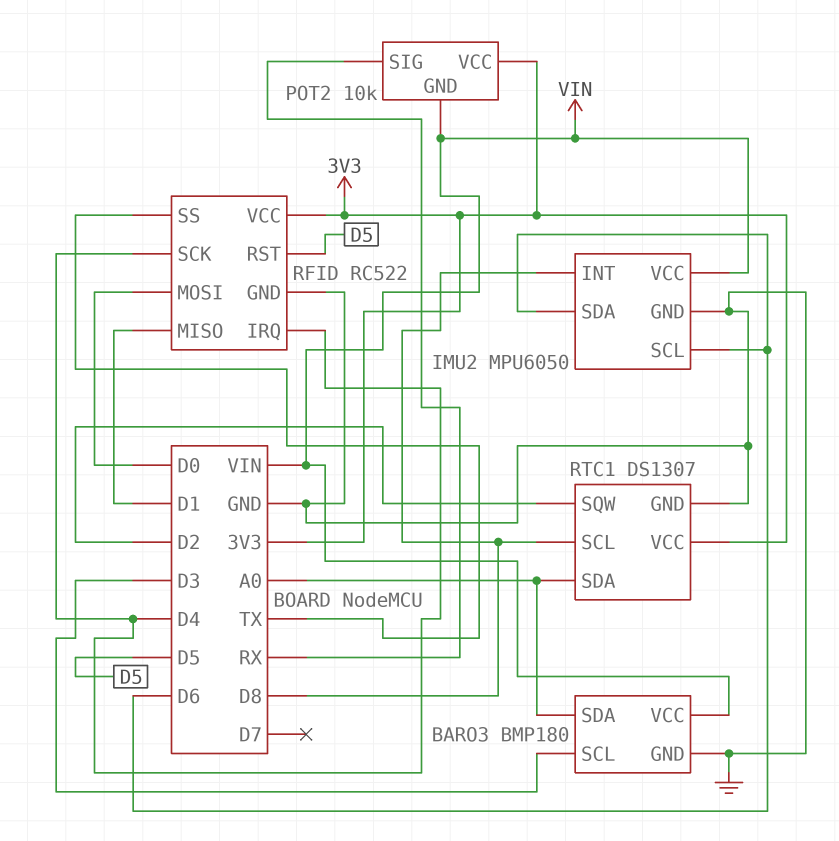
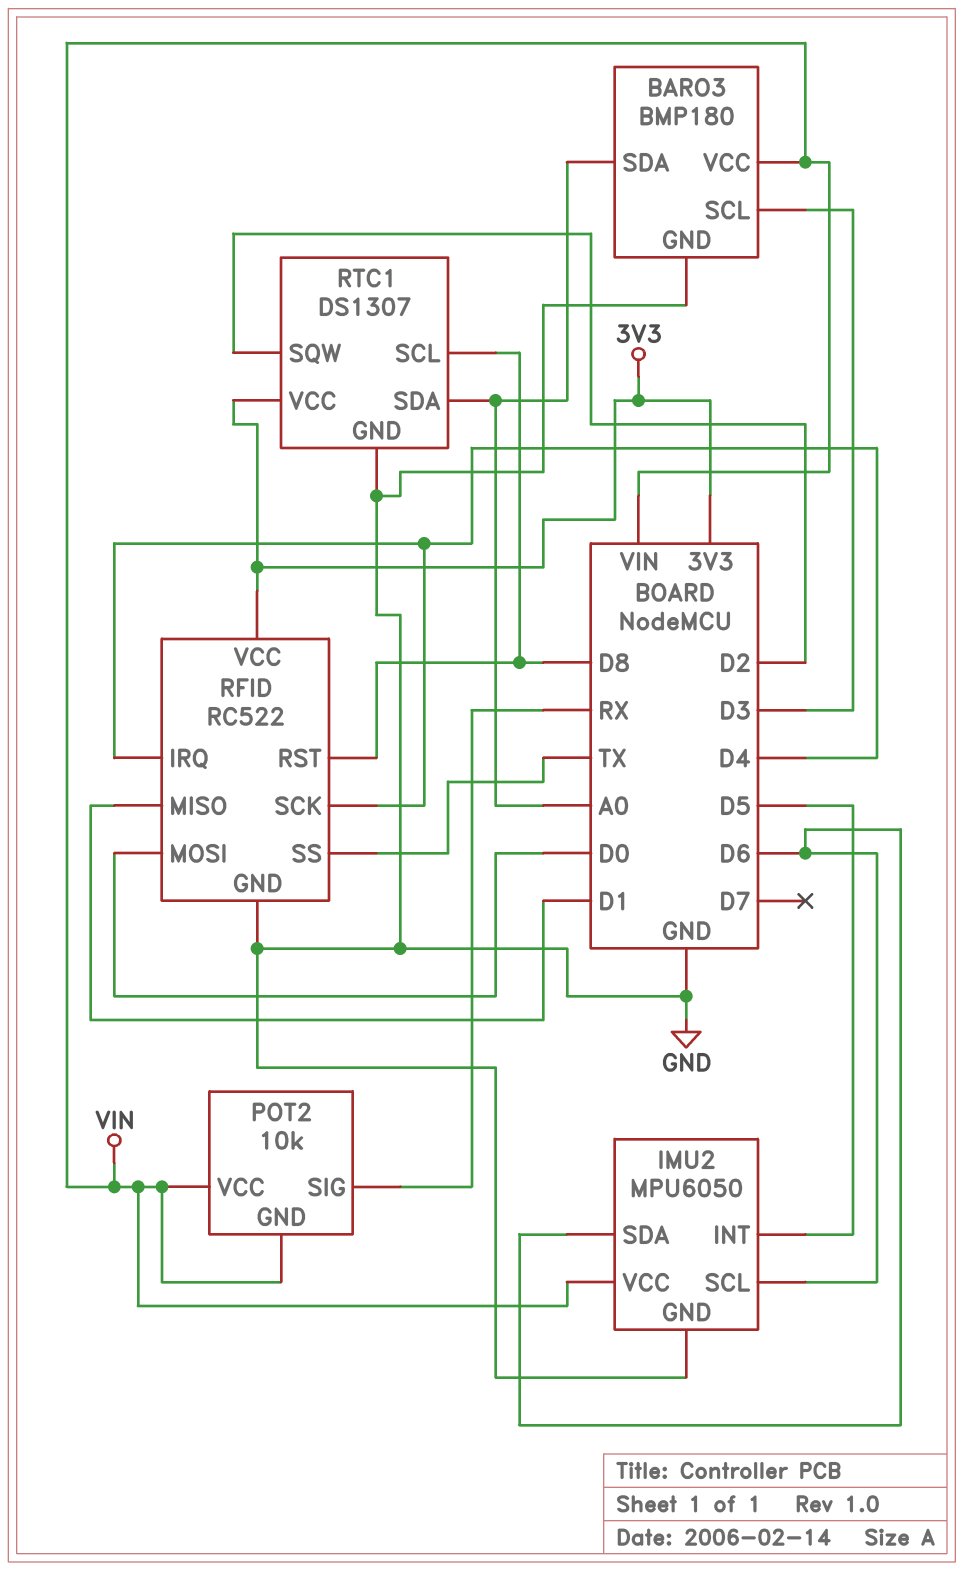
IMU2 pin INT: D8 -> D5
POT2 pin VCC: 3V3 -> VIN
RFID pin RST: D5 -> D8

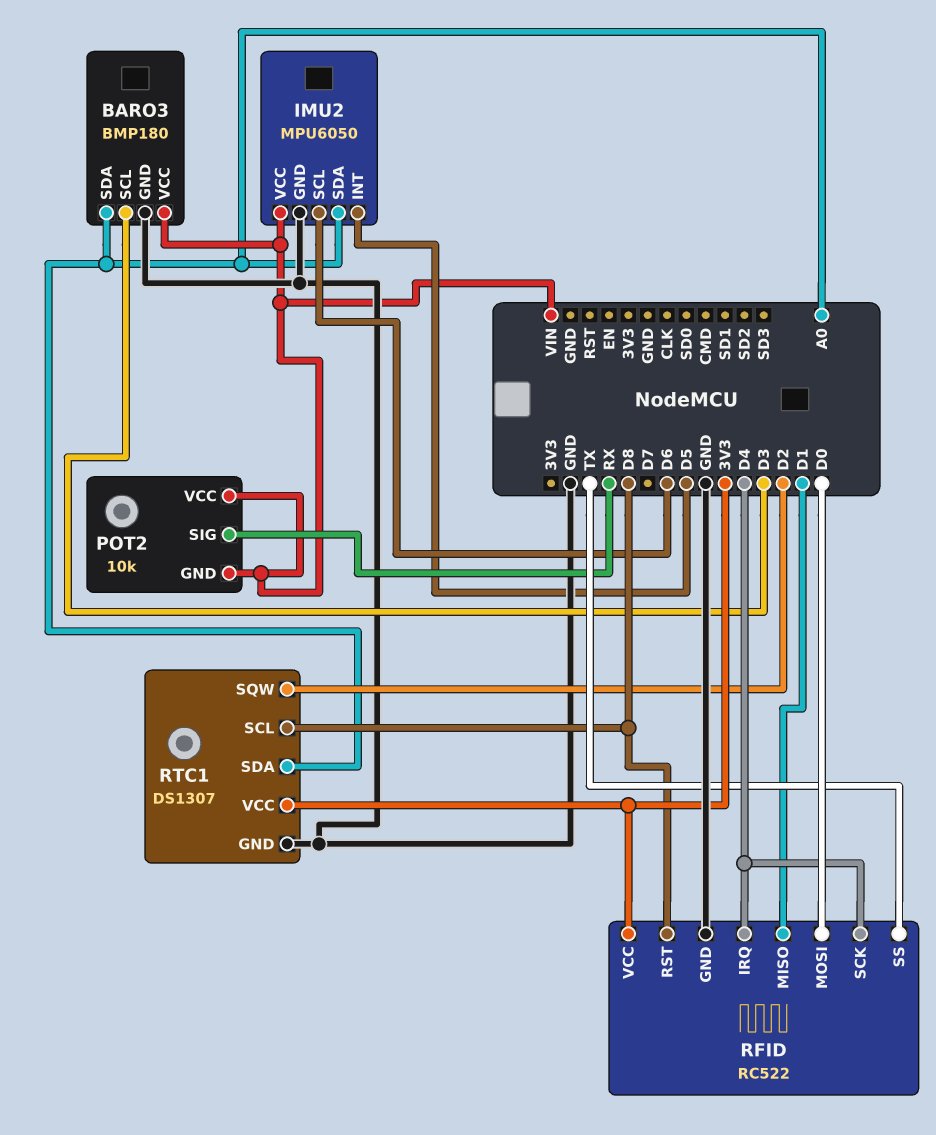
IMU2 pin SDA: D6 -> A0

